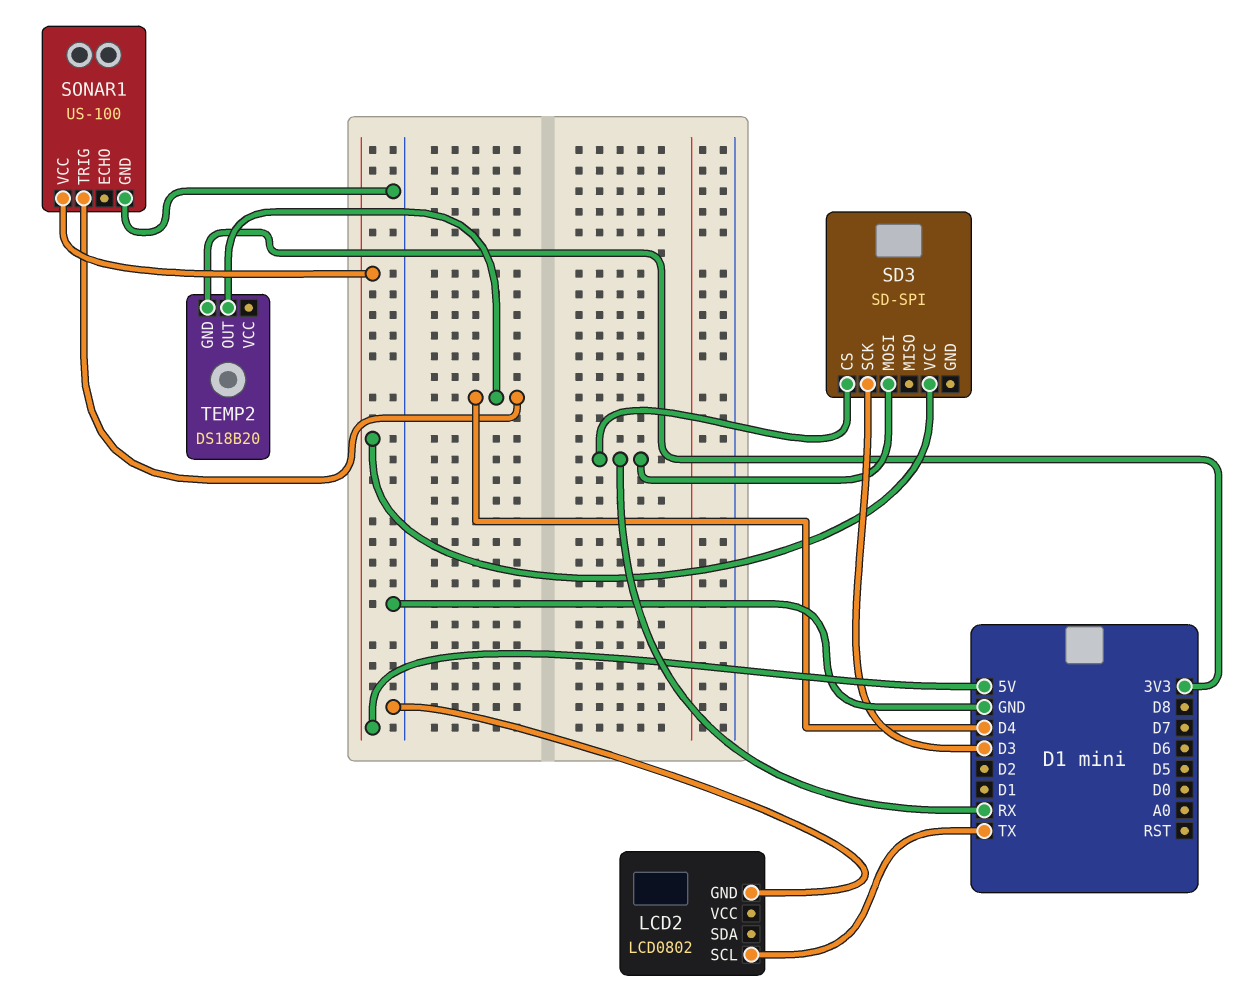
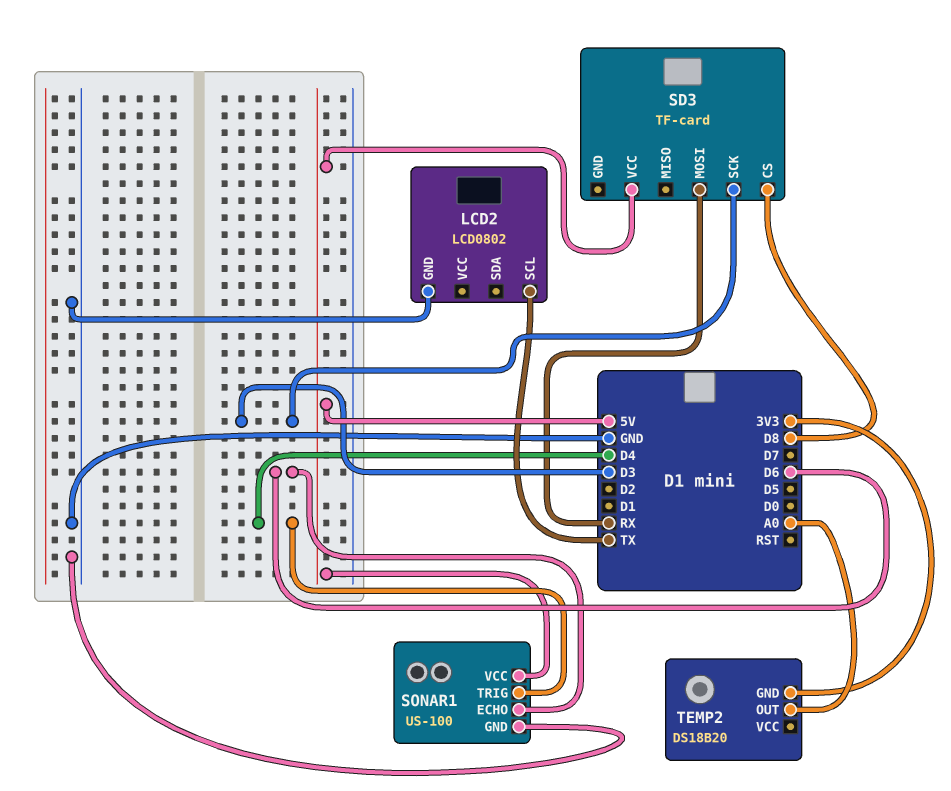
SD3: SD-SPI -> TF-card
SD3 pin CS: RX -> D8
SONAR1 pin ECHO: none -> D6
TEMP2 pin OUT: D4 -> A0

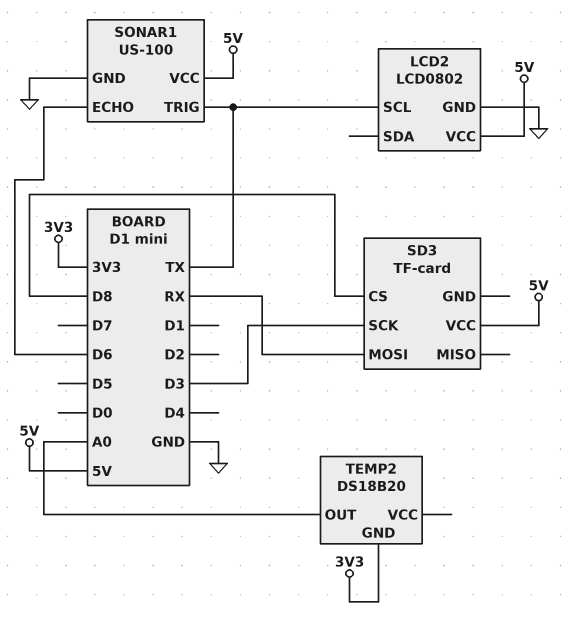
LCD2 pin VCC: none -> 5V
SONAR1 pin TRIG: D4 -> TX

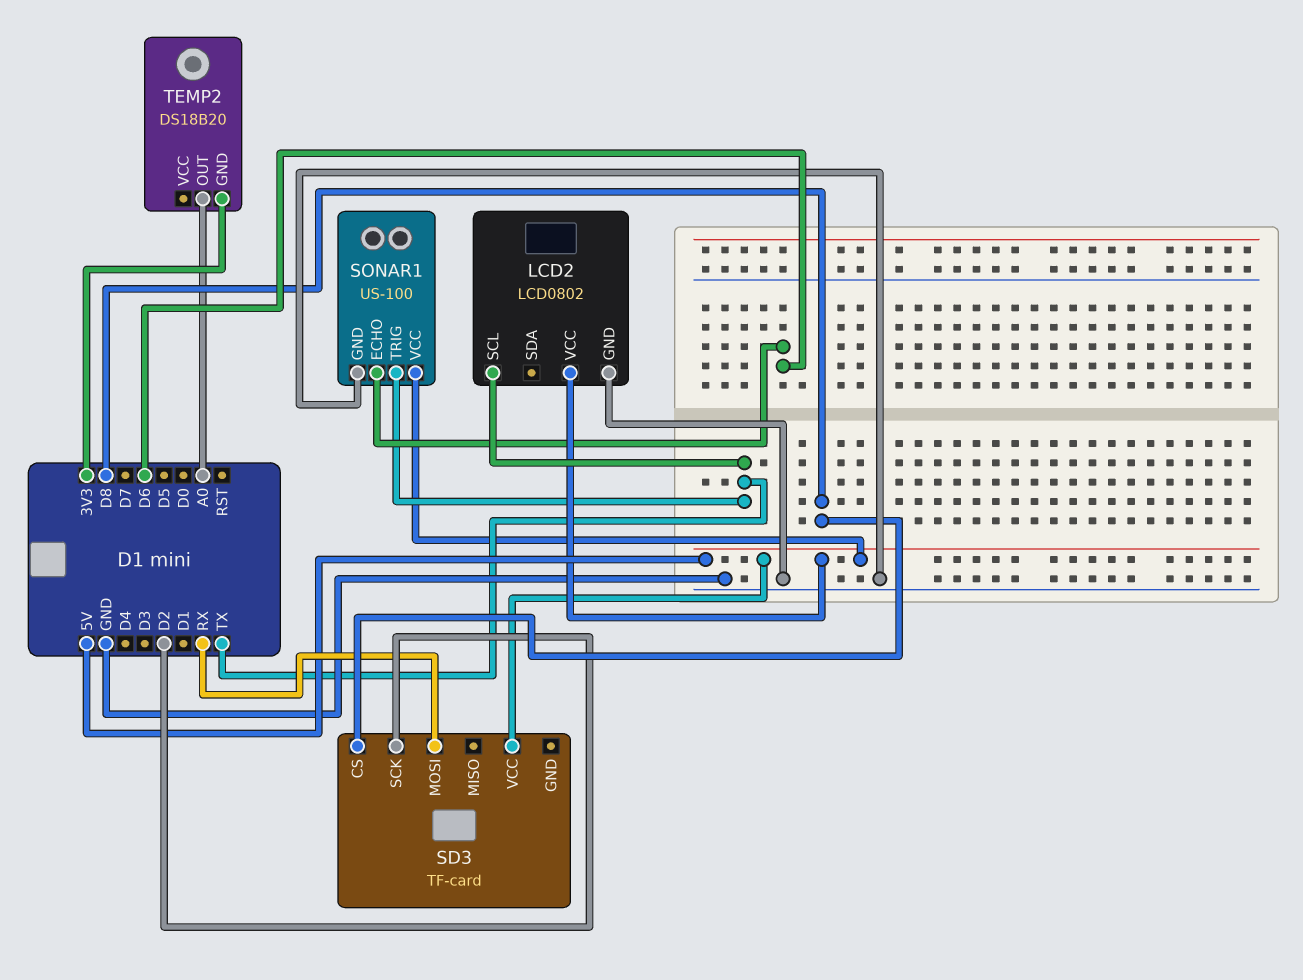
SD3 pin SCK: D3 -> D2

